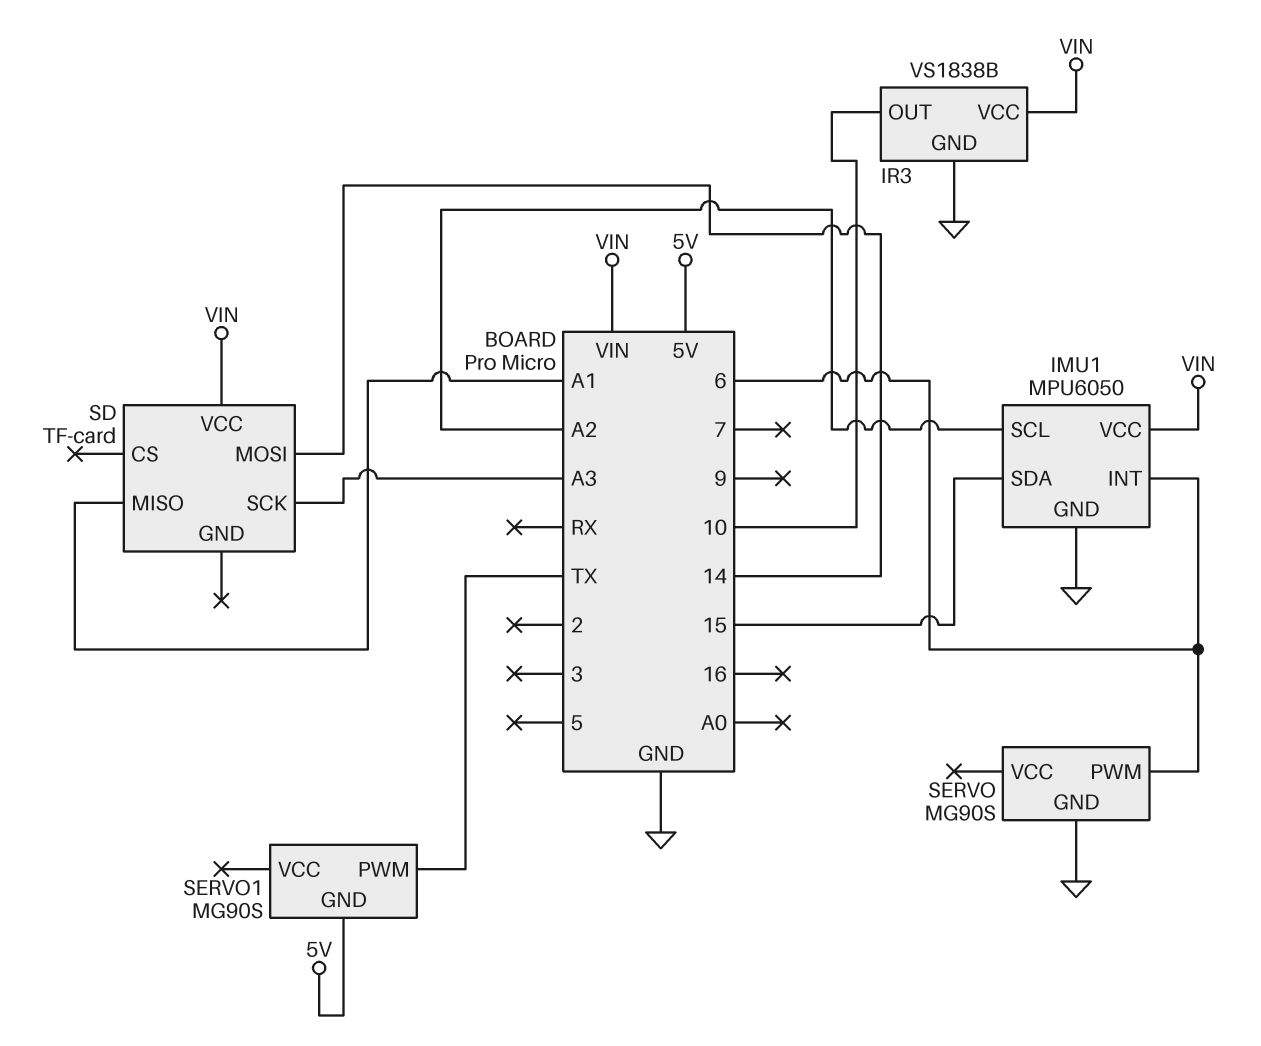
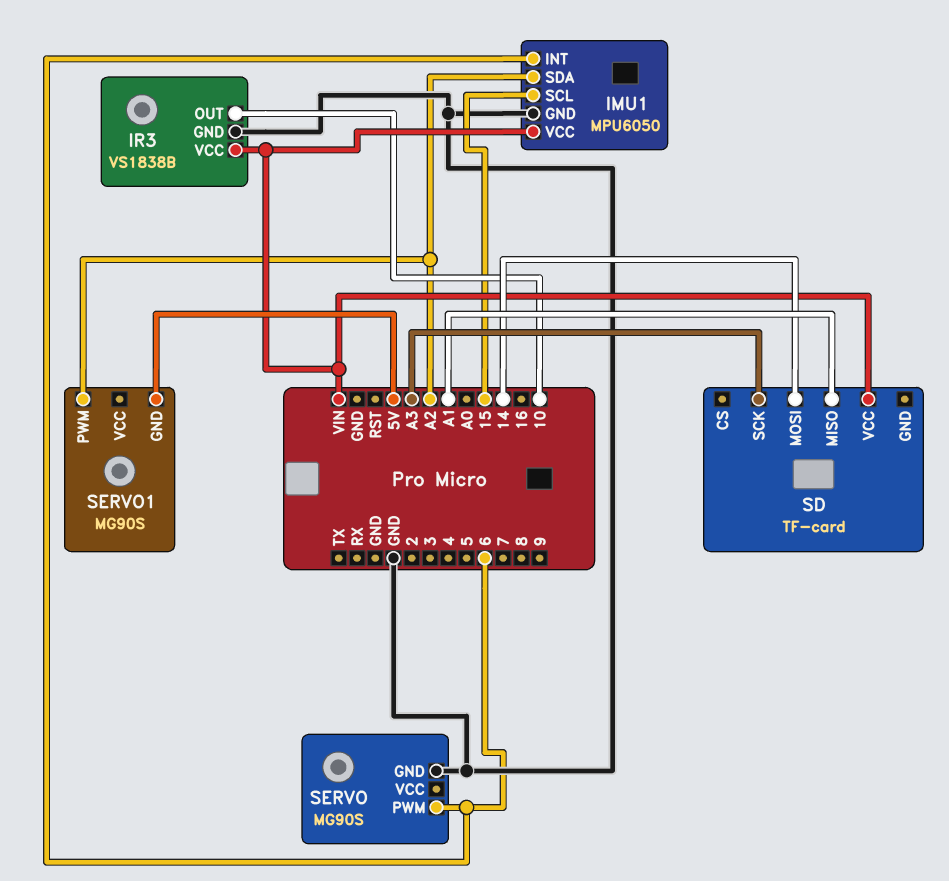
IMU1 pin SCL: A2 -> 15
IMU1 pin SDA: 15 -> A2
SERVO1 pin PWM: TX -> A2

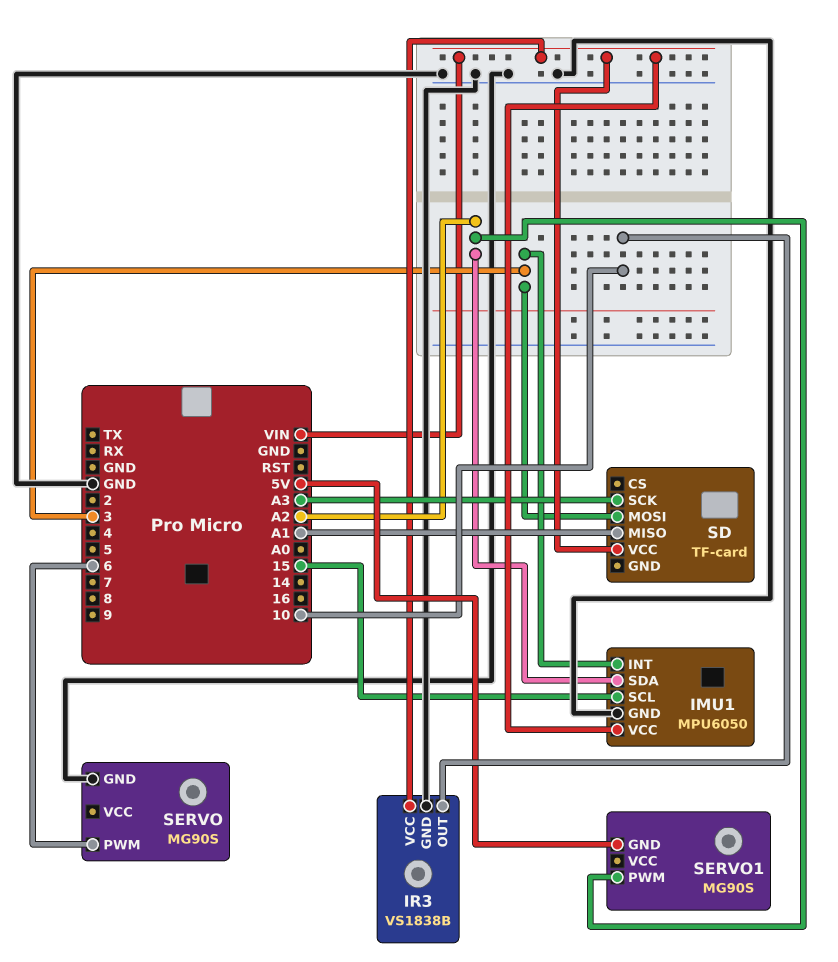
IMU1 pin INT: 6 -> 3
SD pin MOSI: 14 -> 3

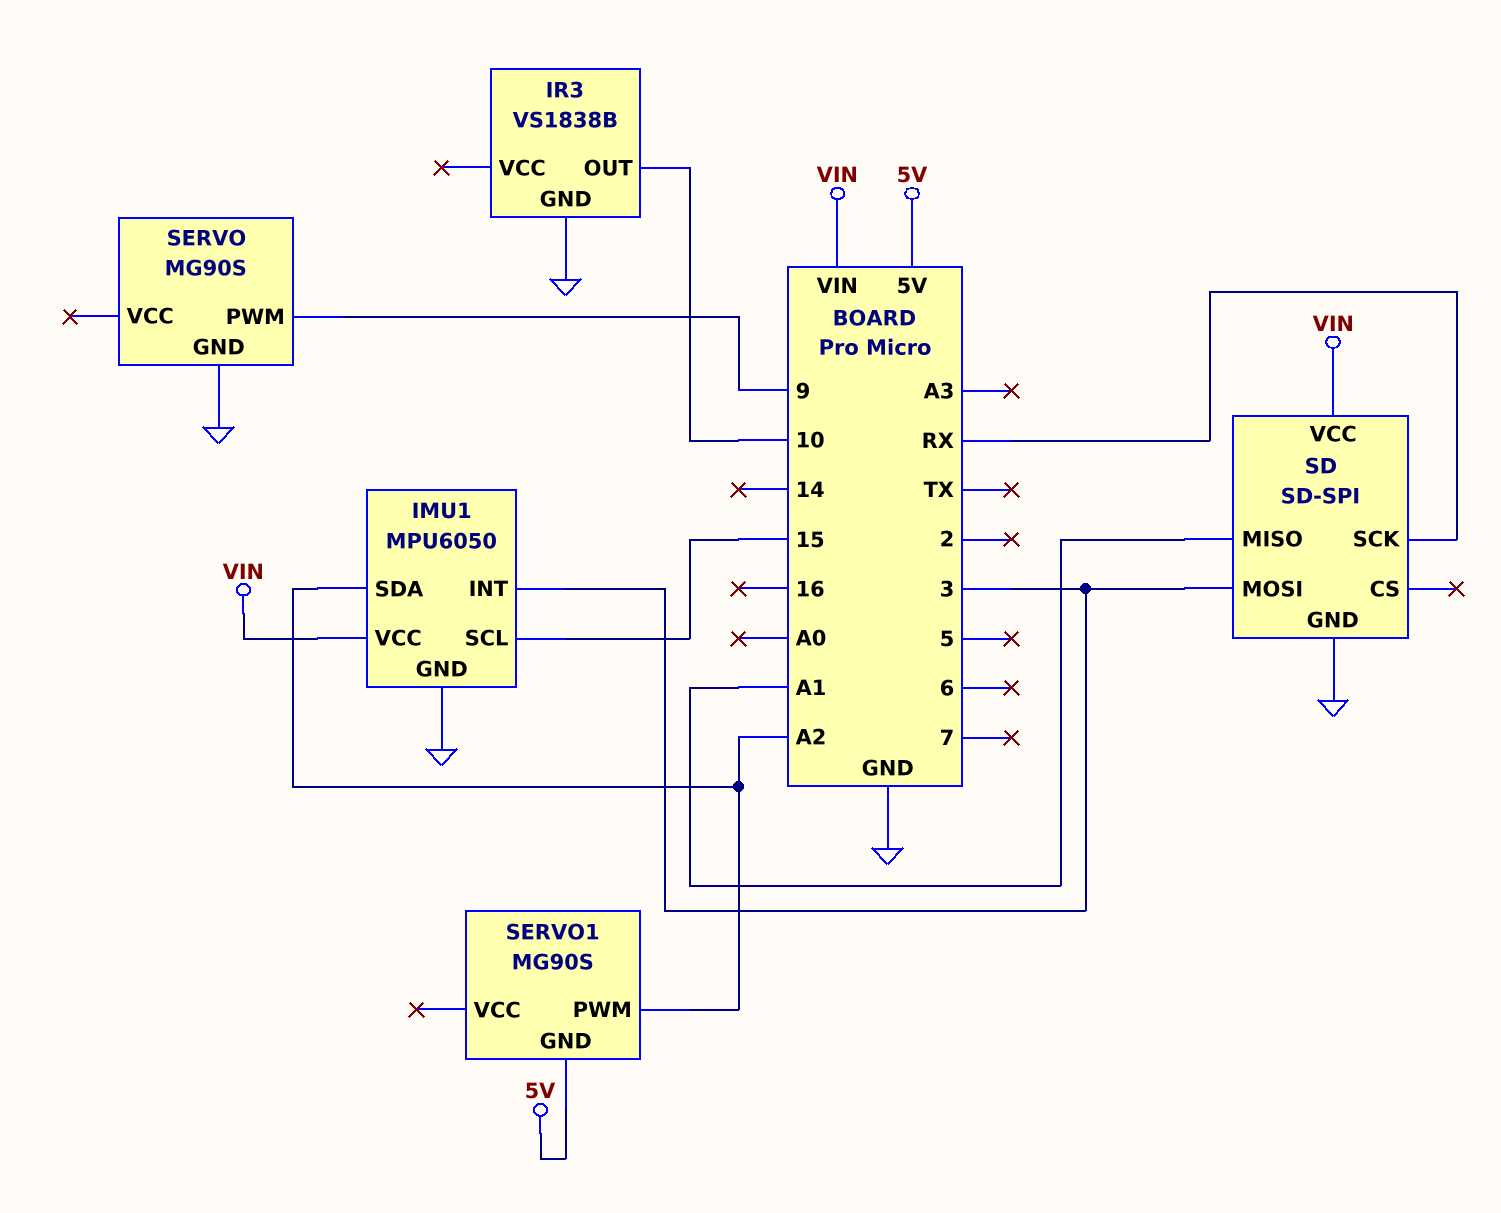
IR3 pin VCC: VIN -> none
SD: TF-card -> SD-SPI
SD pin GND: none -> GND
SD pin SCK: A3 -> RX
SERVO pin PWM: 6 -> 9

